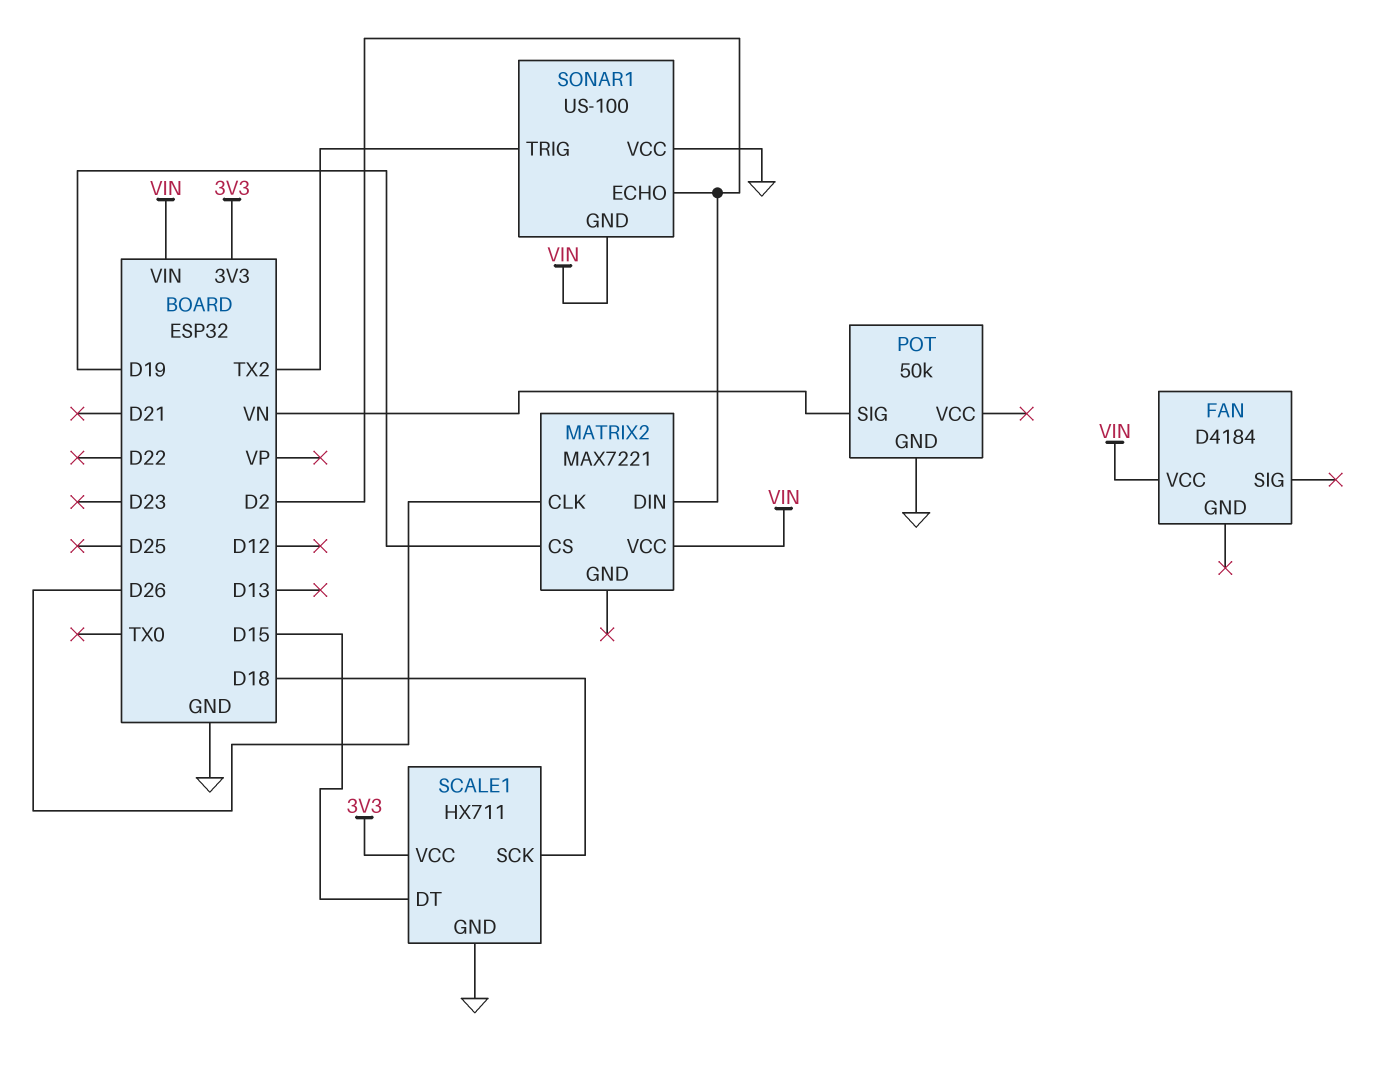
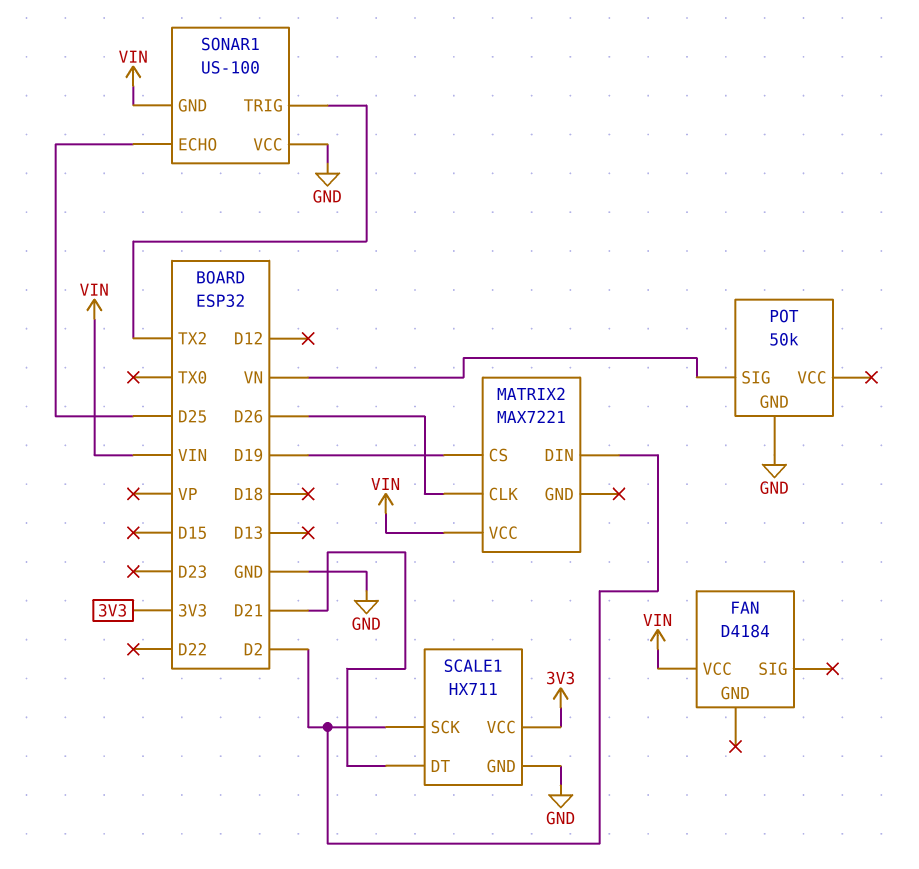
SCALE1 pin DT: D15 -> D21
SCALE1 pin SCK: D18 -> D2
SONAR1 pin ECHO: D2 -> D25

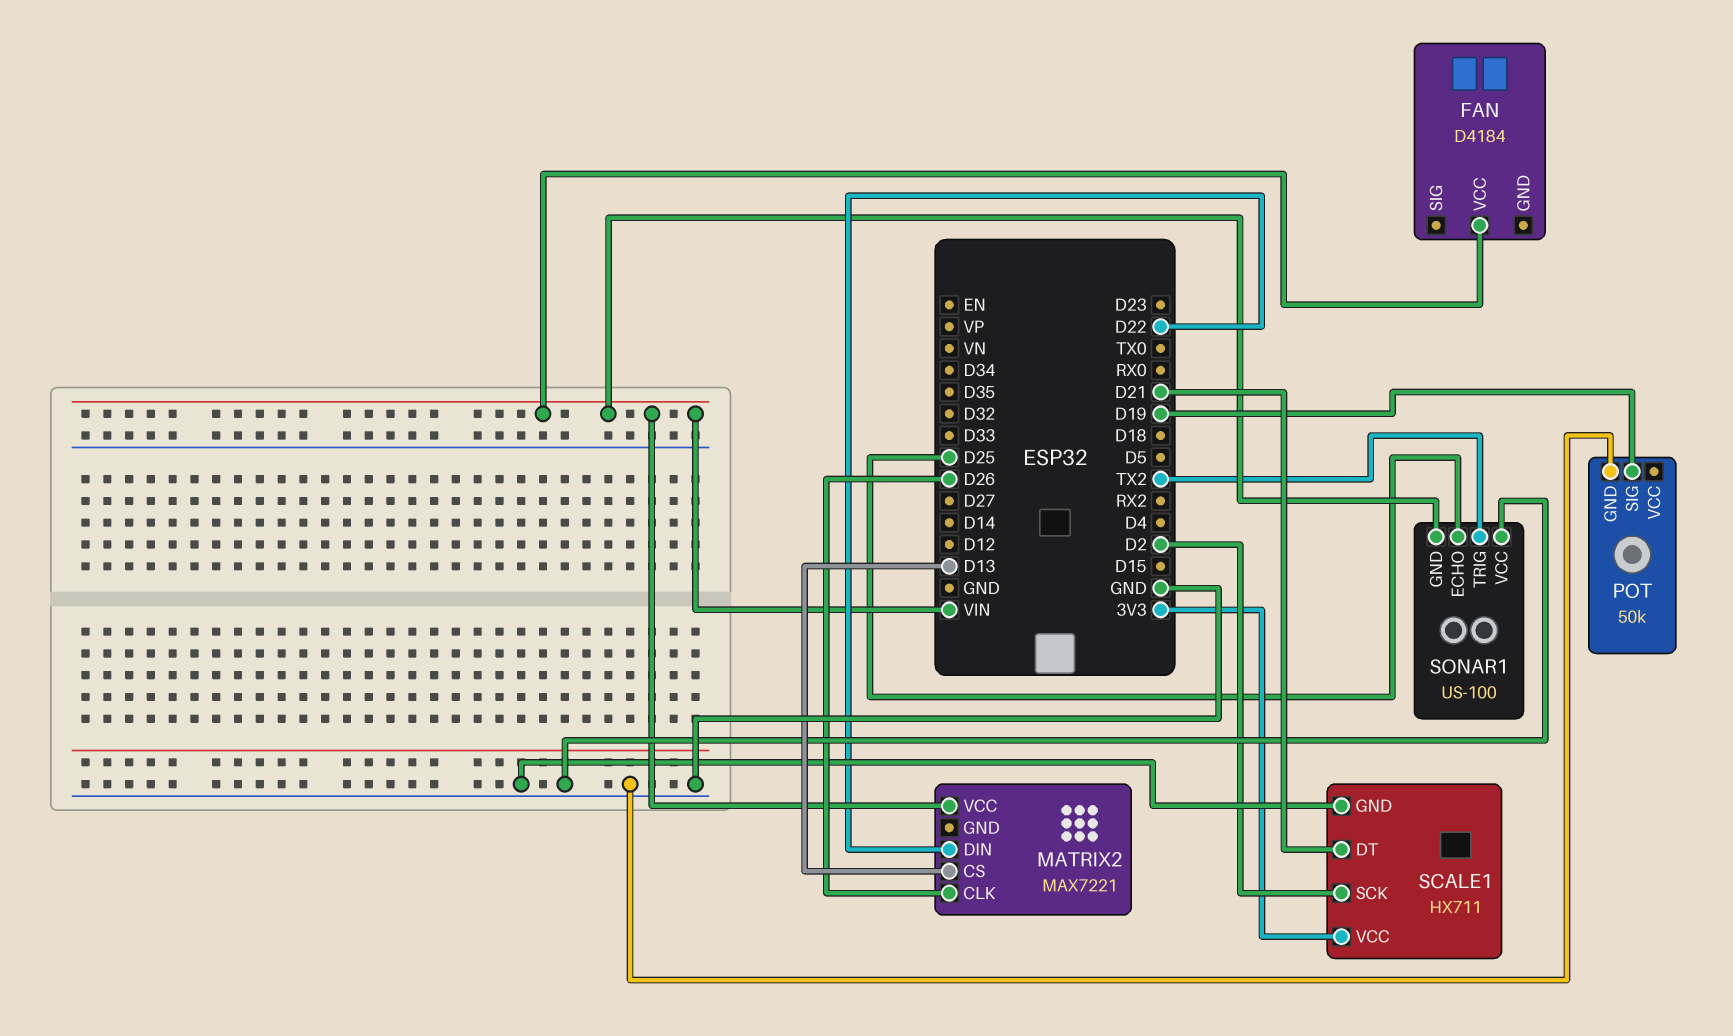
MATRIX2 pin CS: D19 -> D13
MATRIX2 pin DIN: D2 -> D22
POT pin SIG: VN -> D19

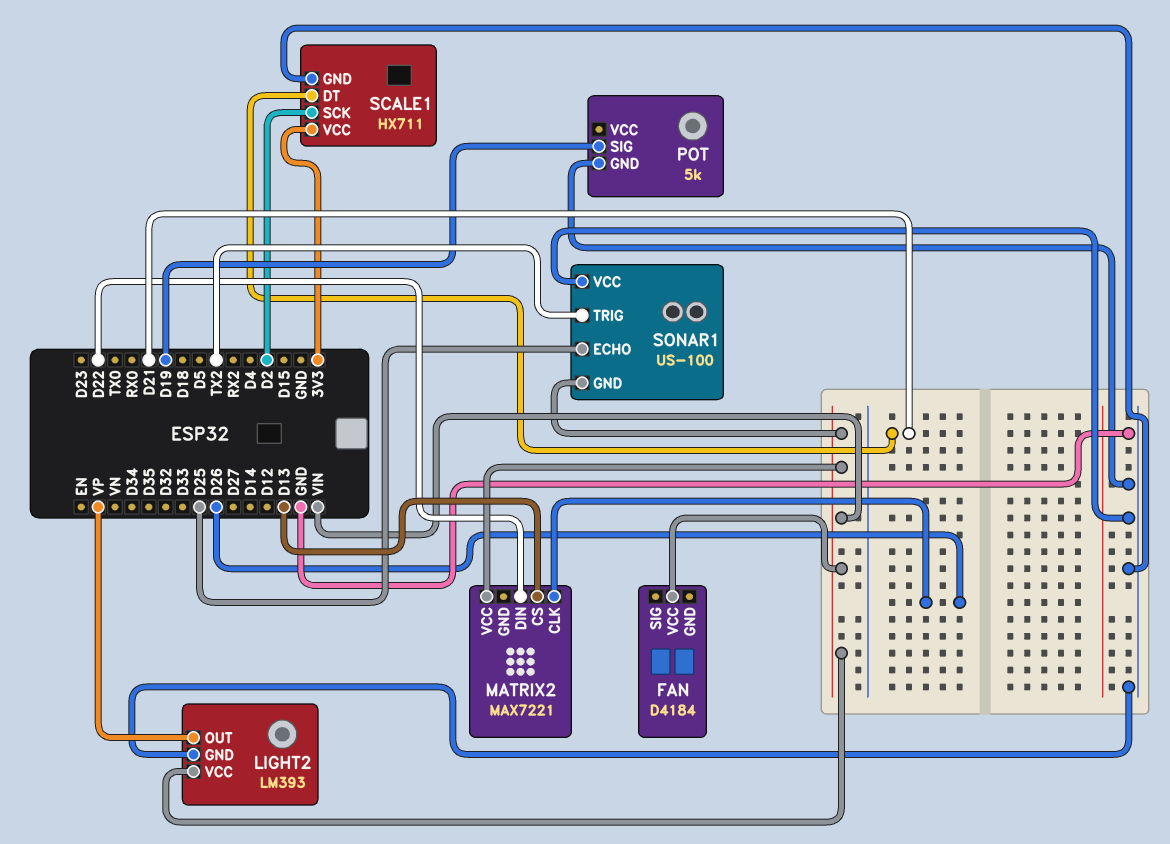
LIGHT2: none -> LM393
LIGHT2 pin GND: none -> GND
LIGHT2 pin OUT: none -> VP
LIGHT2 pin VCC: none -> VIN
POT: 50k -> 5k

